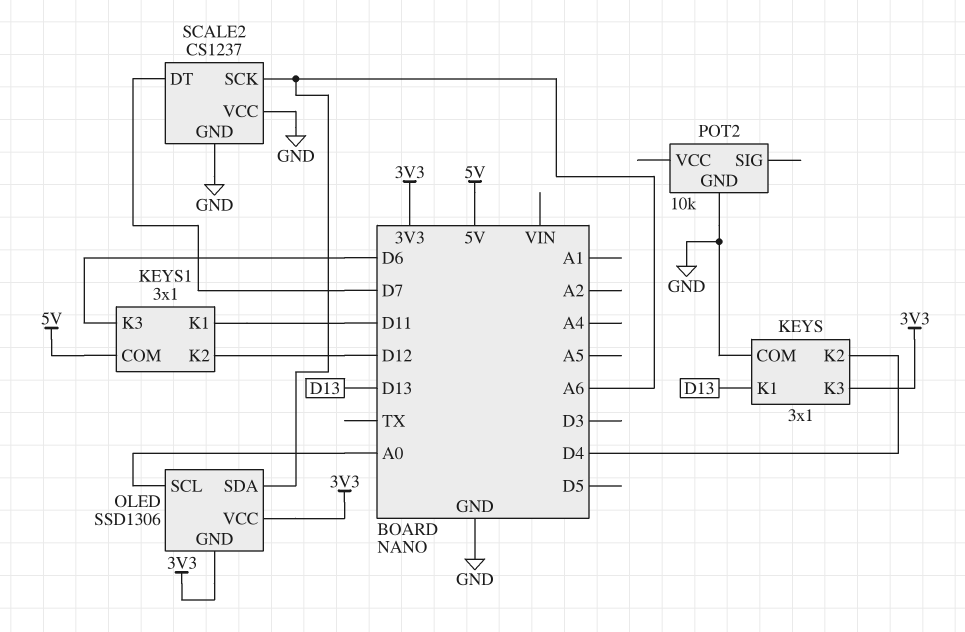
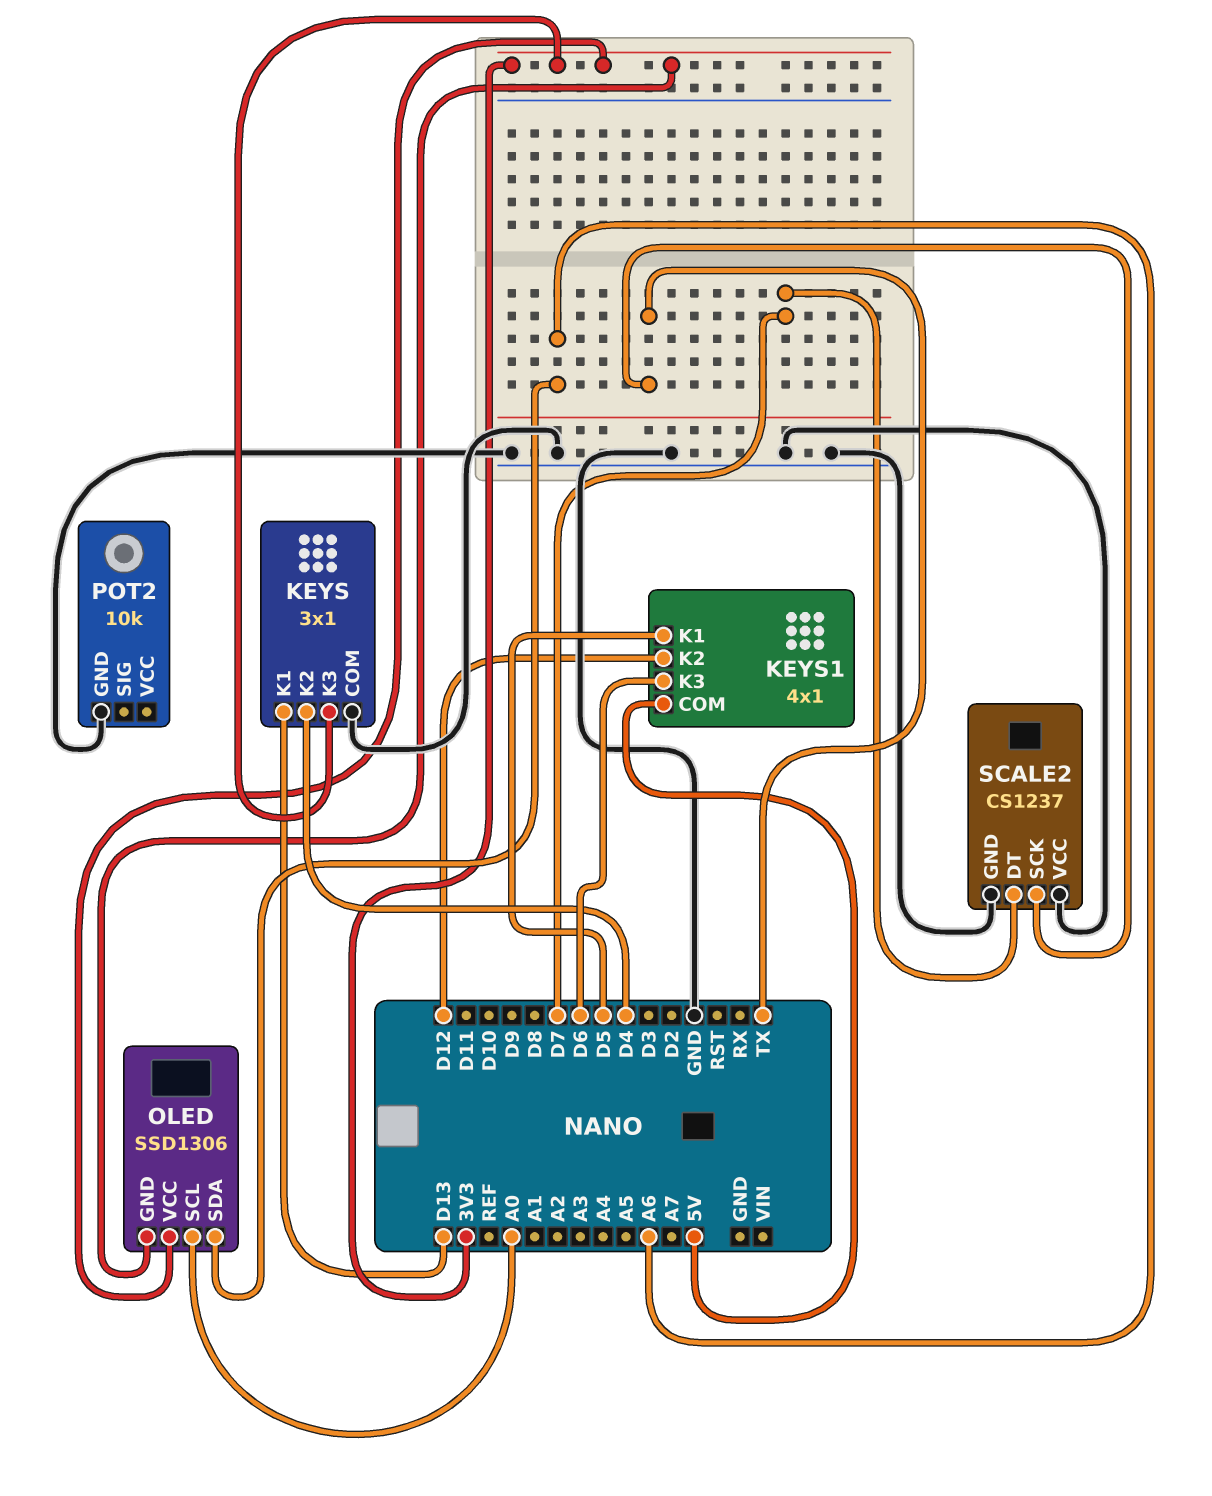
KEYS1: 3x1 -> 4x1
KEYS1 pin K1: D11 -> D5
SCALE2 pin SCK: A6 -> TX

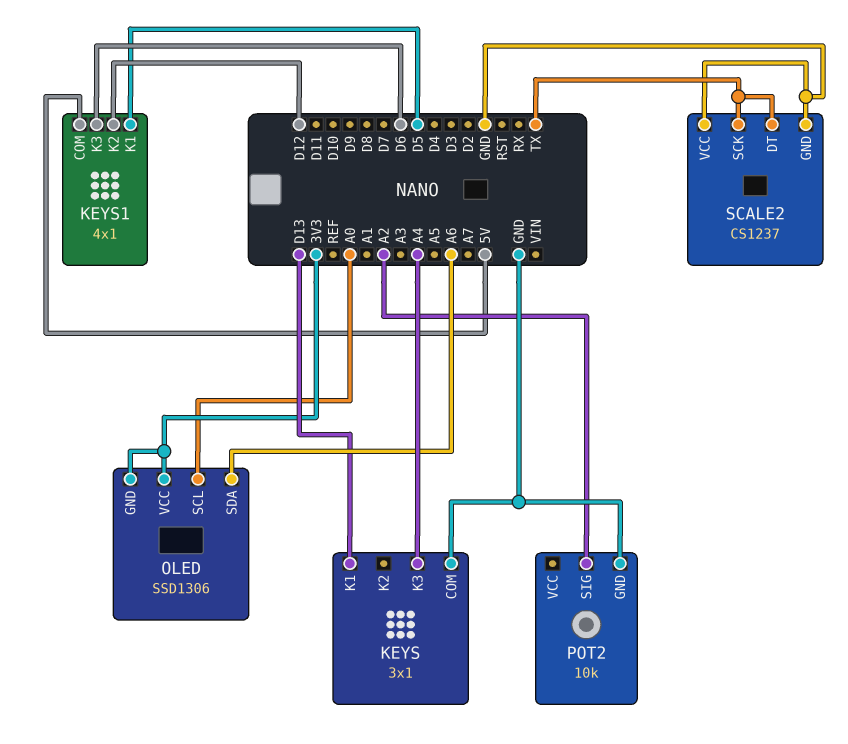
KEYS pin K2: D4 -> none
KEYS pin K3: 3V3 -> A4
POT2 pin SIG: none -> A2
SCALE2 pin DT: D7 -> TX

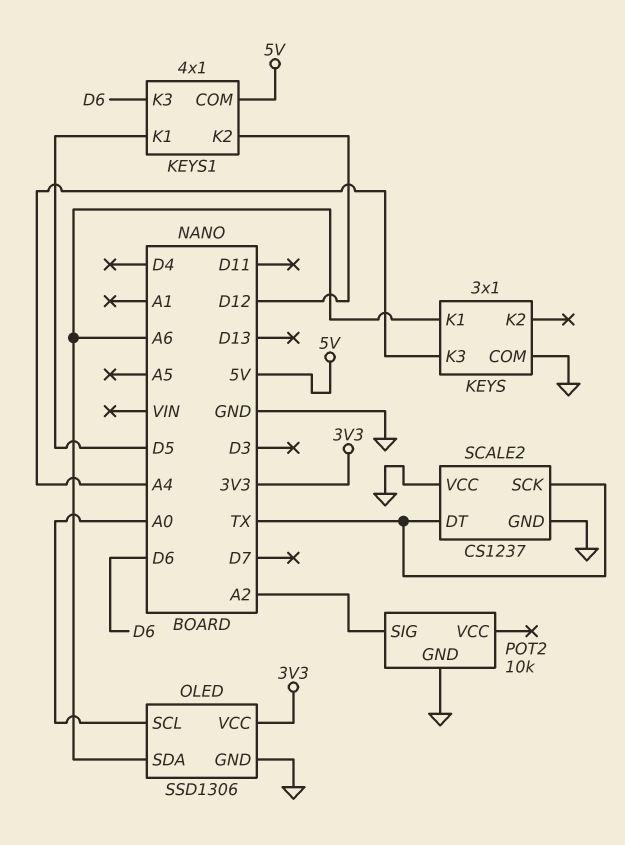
KEYS pin K1: D13 -> A6
OLED pin GND: 3V3 -> GND

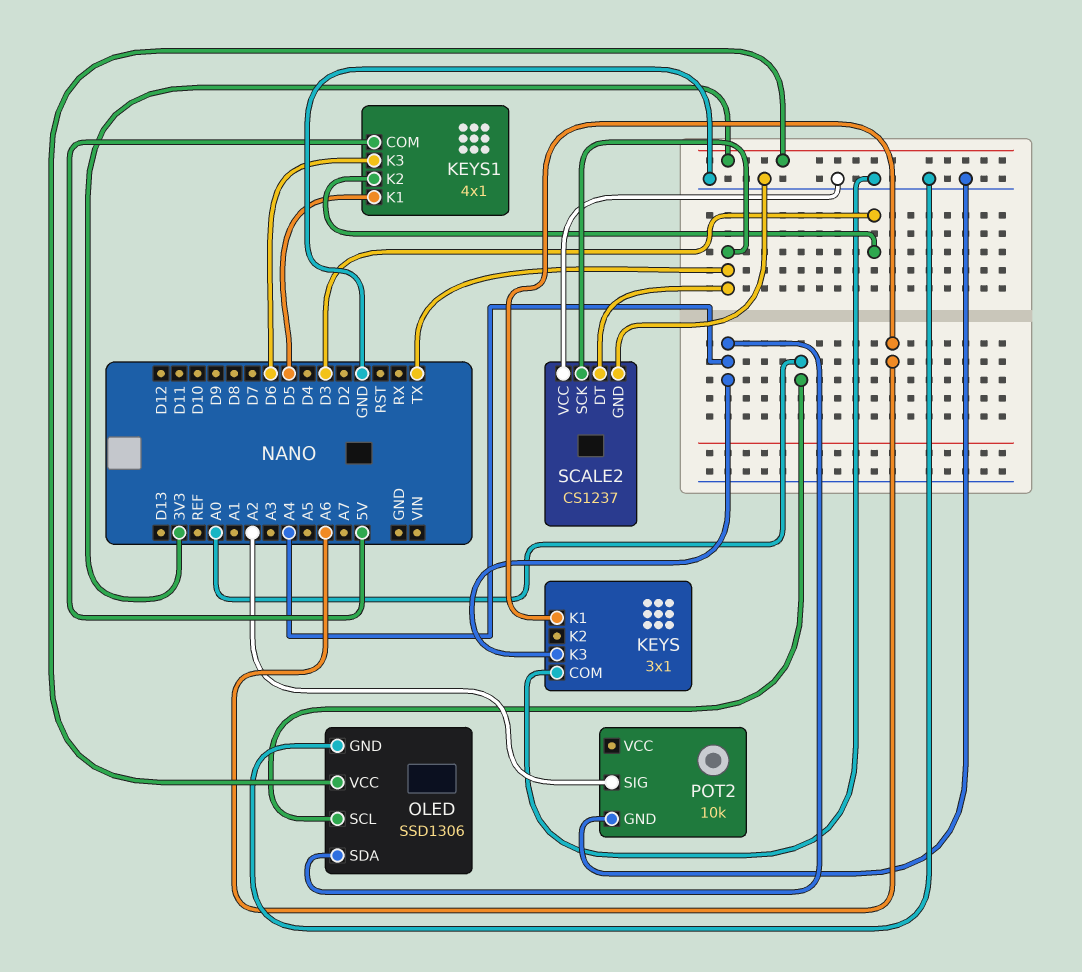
KEYS1 pin K2: D12 -> D3
OLED pin SDA: A6 -> A4

